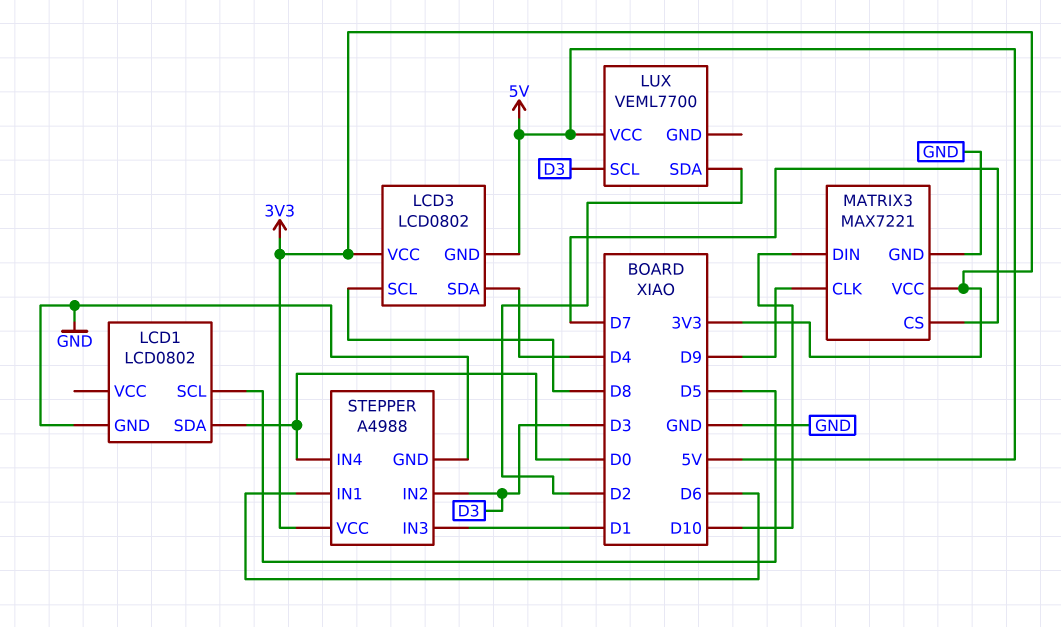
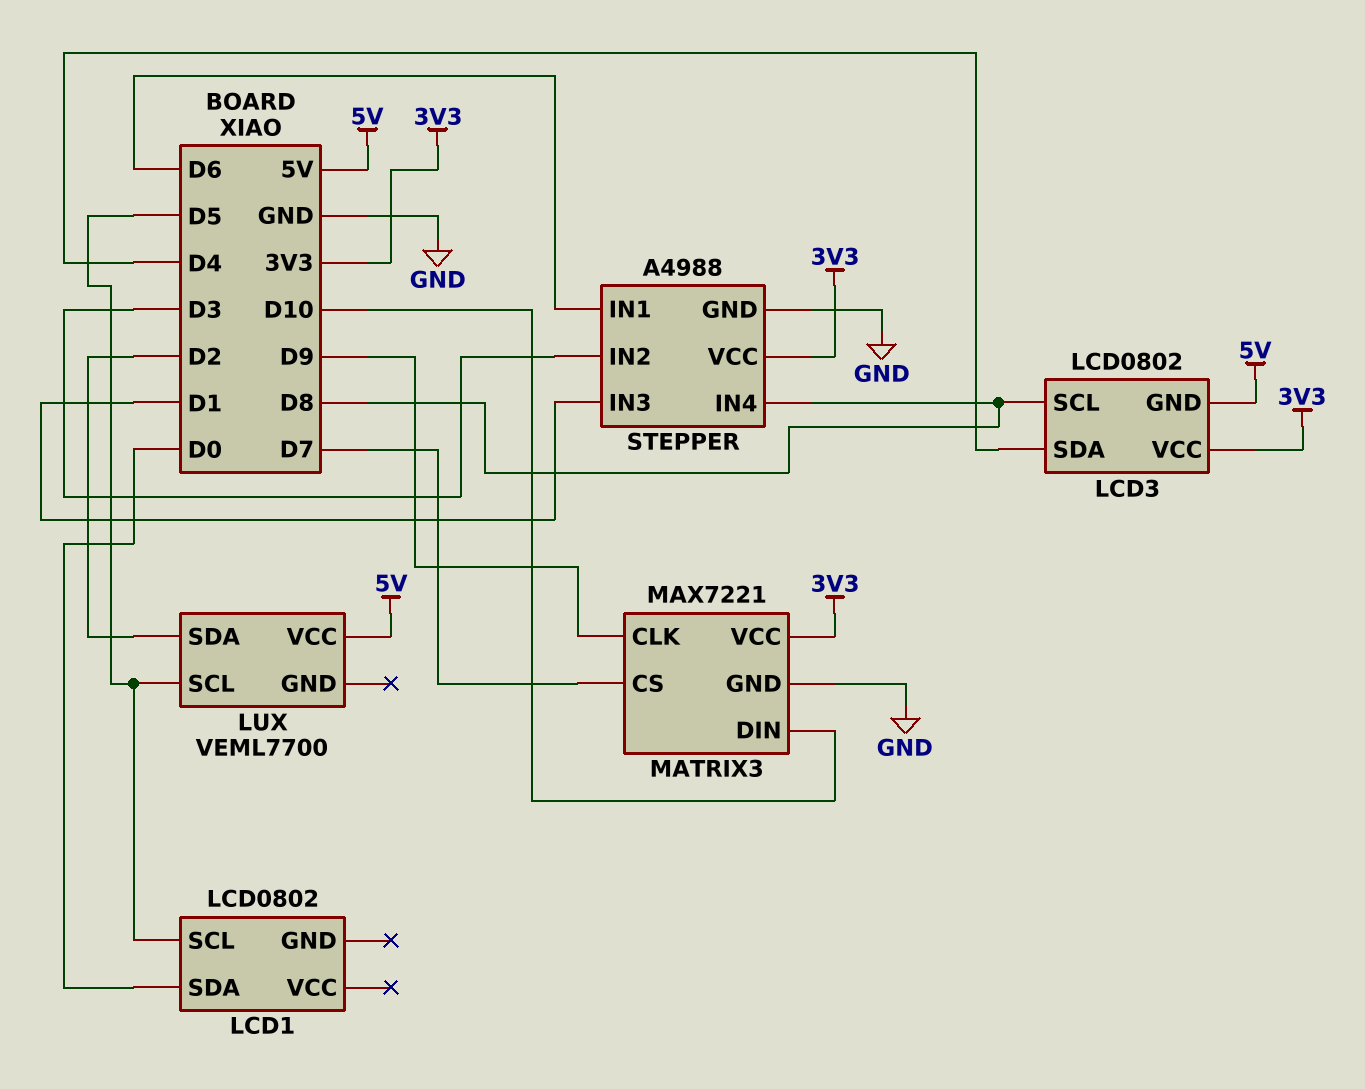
LCD1 pin GND: GND -> none
LUX pin SCL: D3 -> D5
STEPPER pin IN4: D0 -> D8

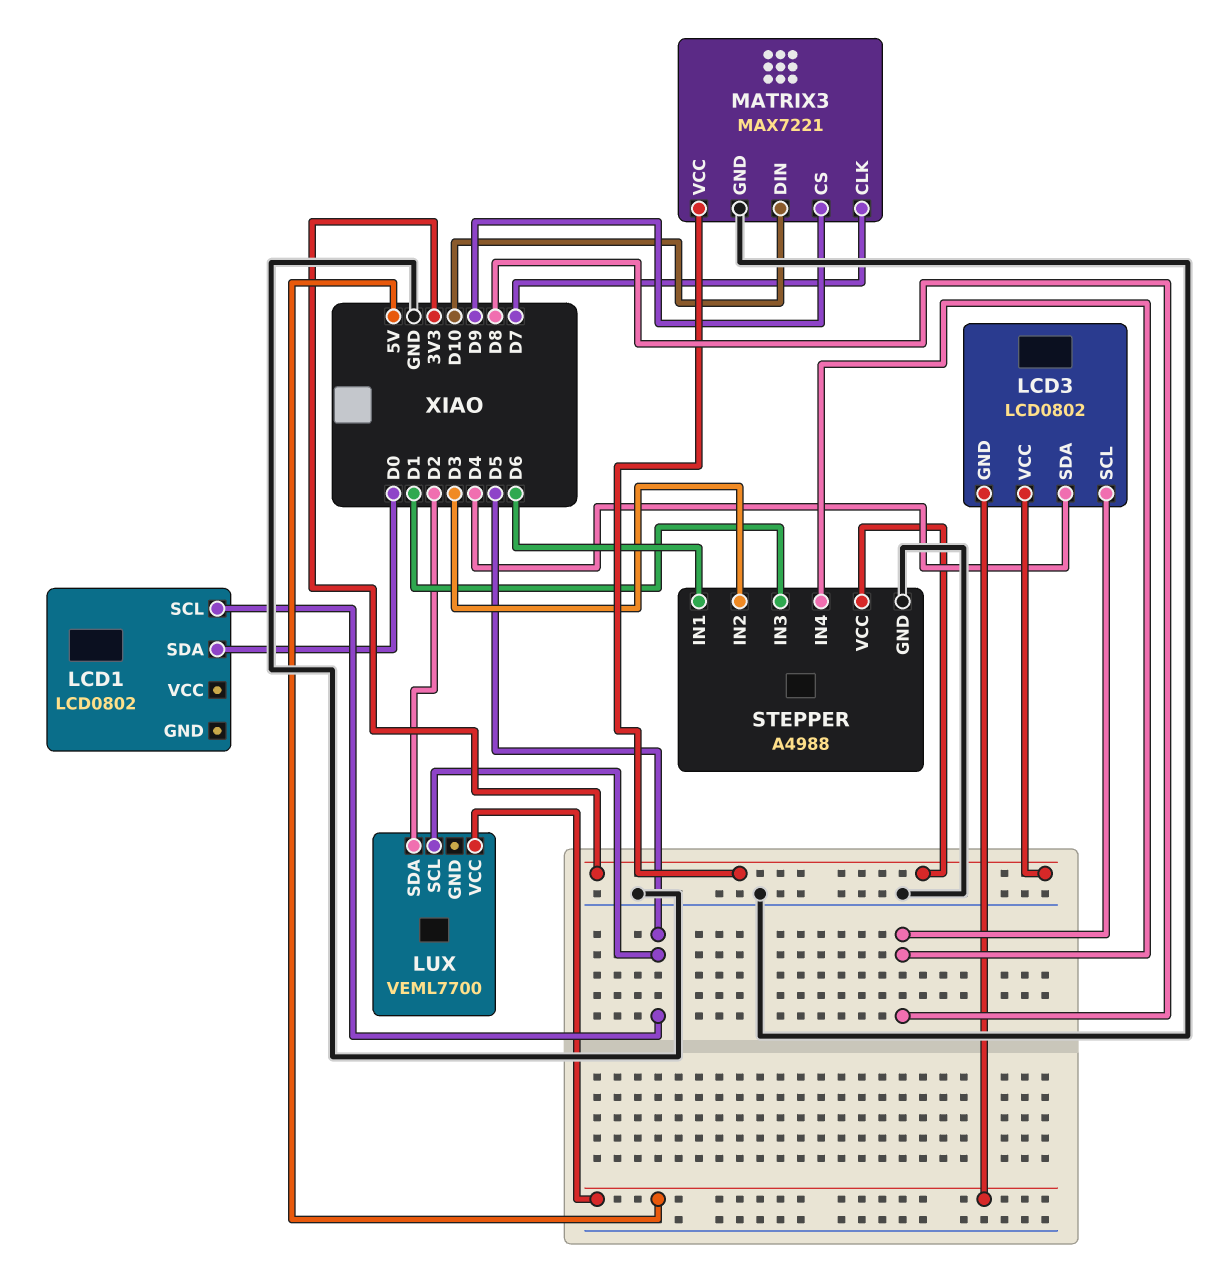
MATRIX3 pin CLK: D9 -> D7
MATRIX3 pin CS: D7 -> D9

